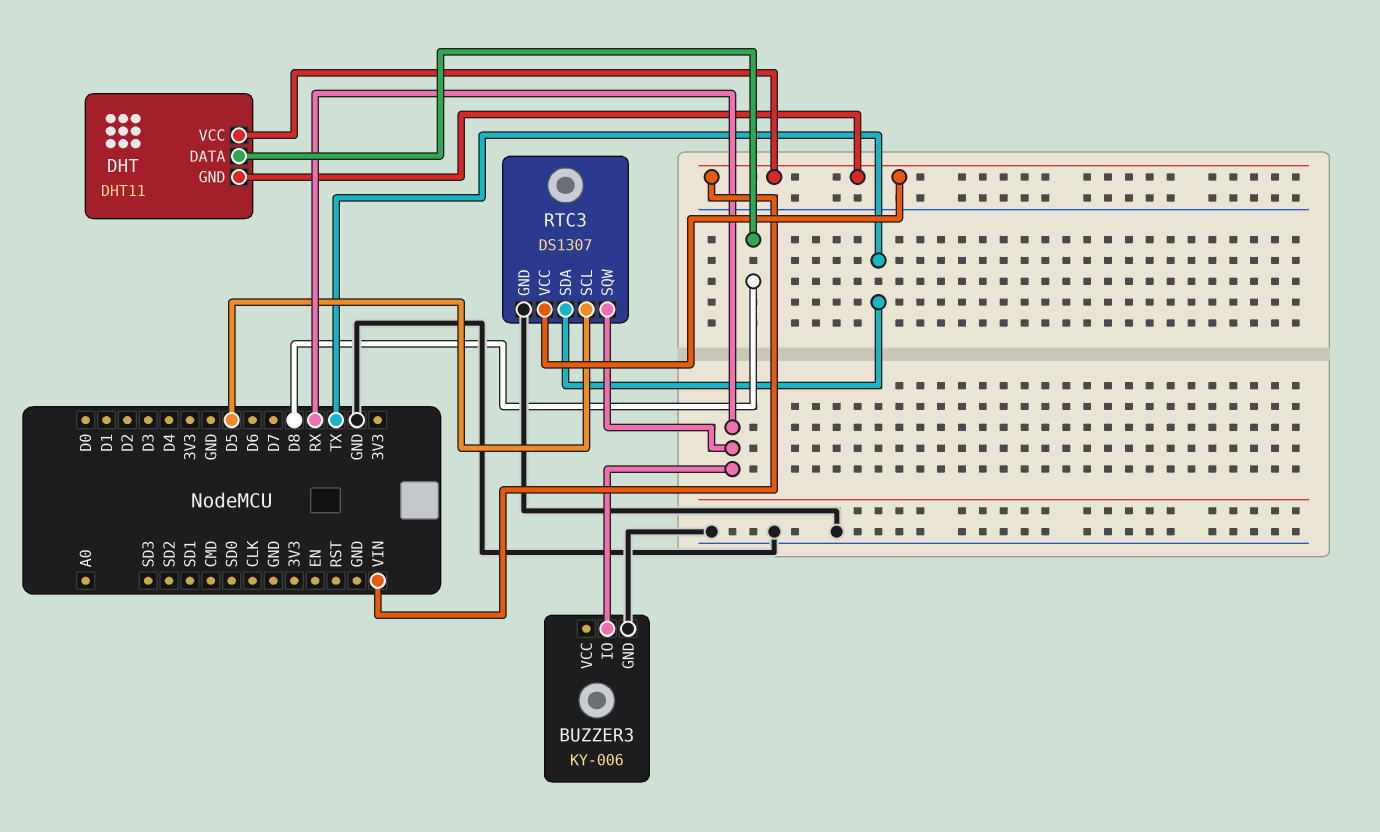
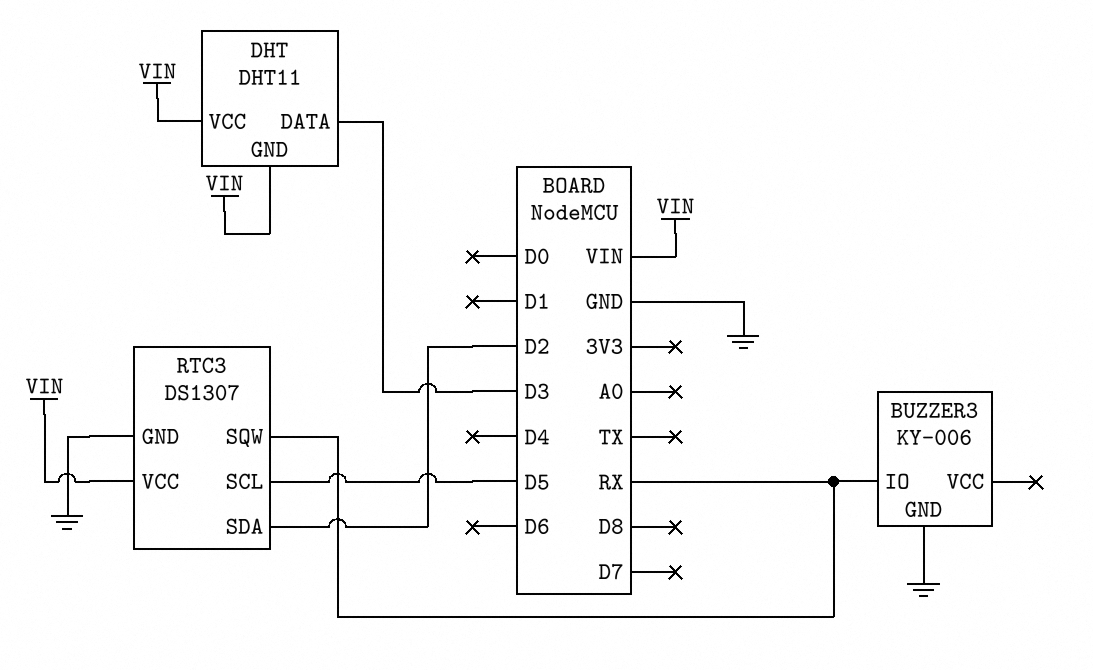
DHT pin DATA: D8 -> D3
RTC3 pin SDA: TX -> D2

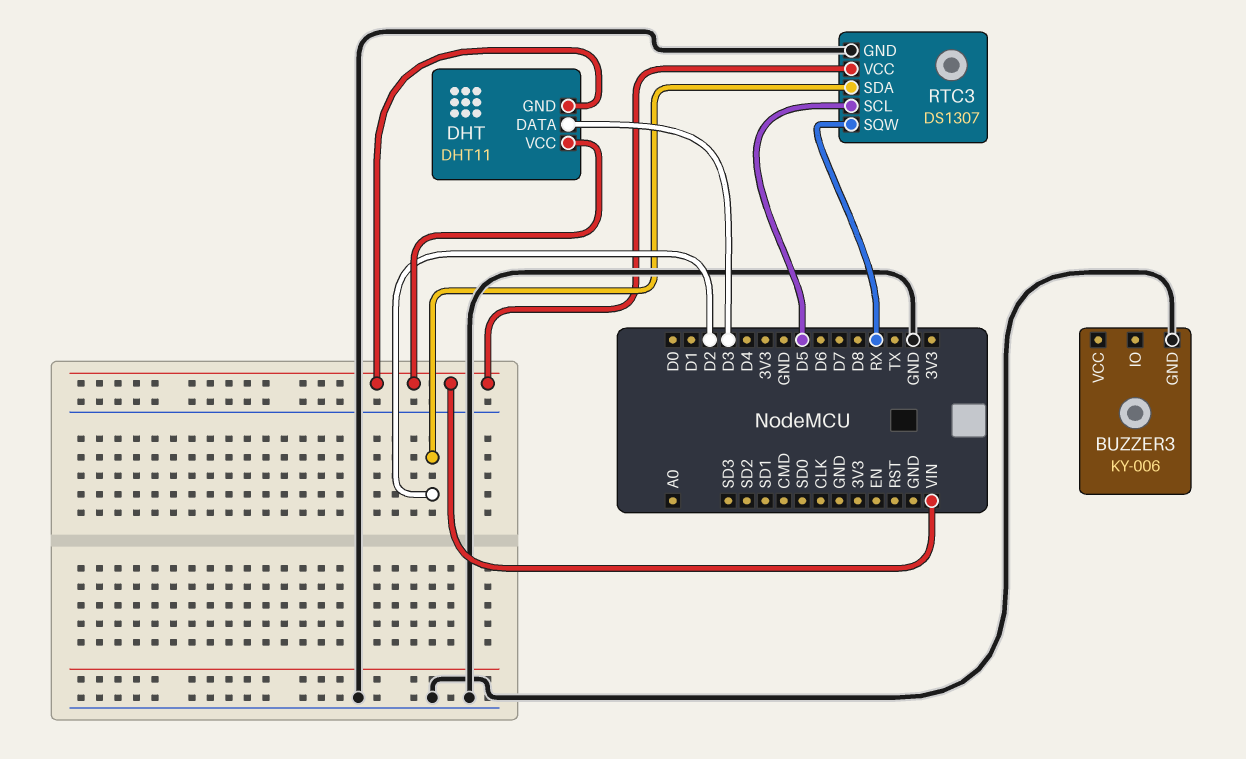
BUZZER3 pin IO: RX -> none

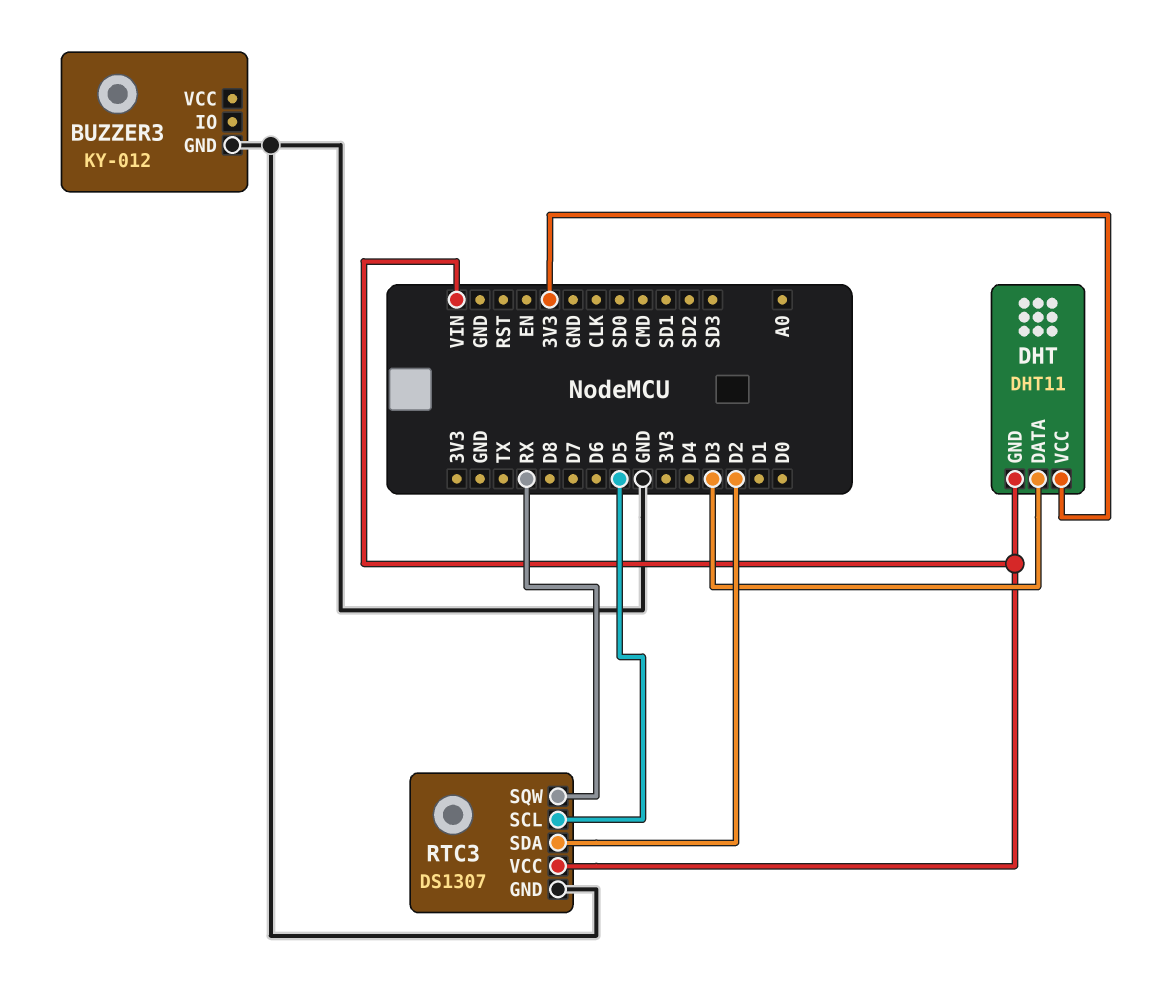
BUZZER3: KY-006 -> KY-012
DHT pin VCC: VIN -> 3V3

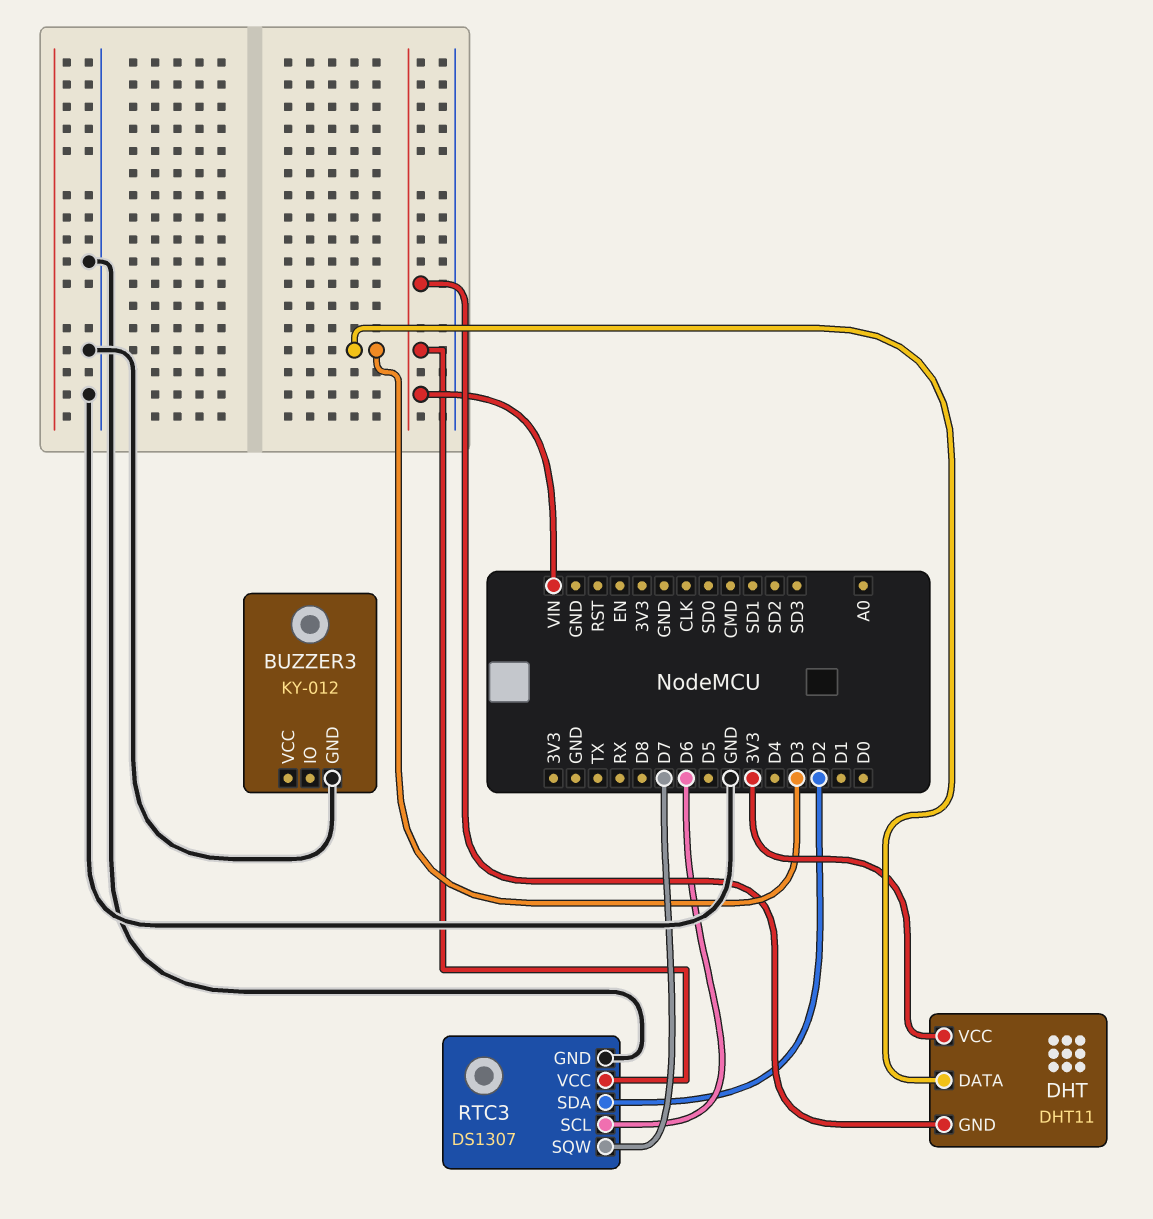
RTC3 pin SCL: D5 -> D6
RTC3 pin SQW: RX -> D7

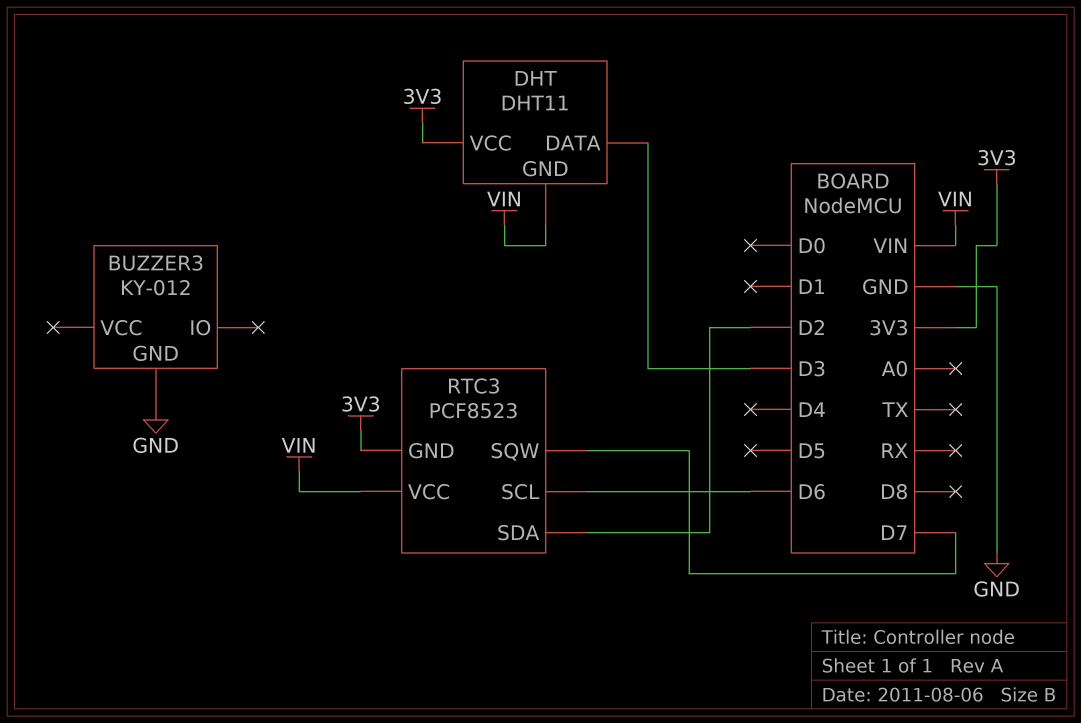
RTC3: DS1307 -> PCF8523
RTC3 pin GND: GND -> 3V3

